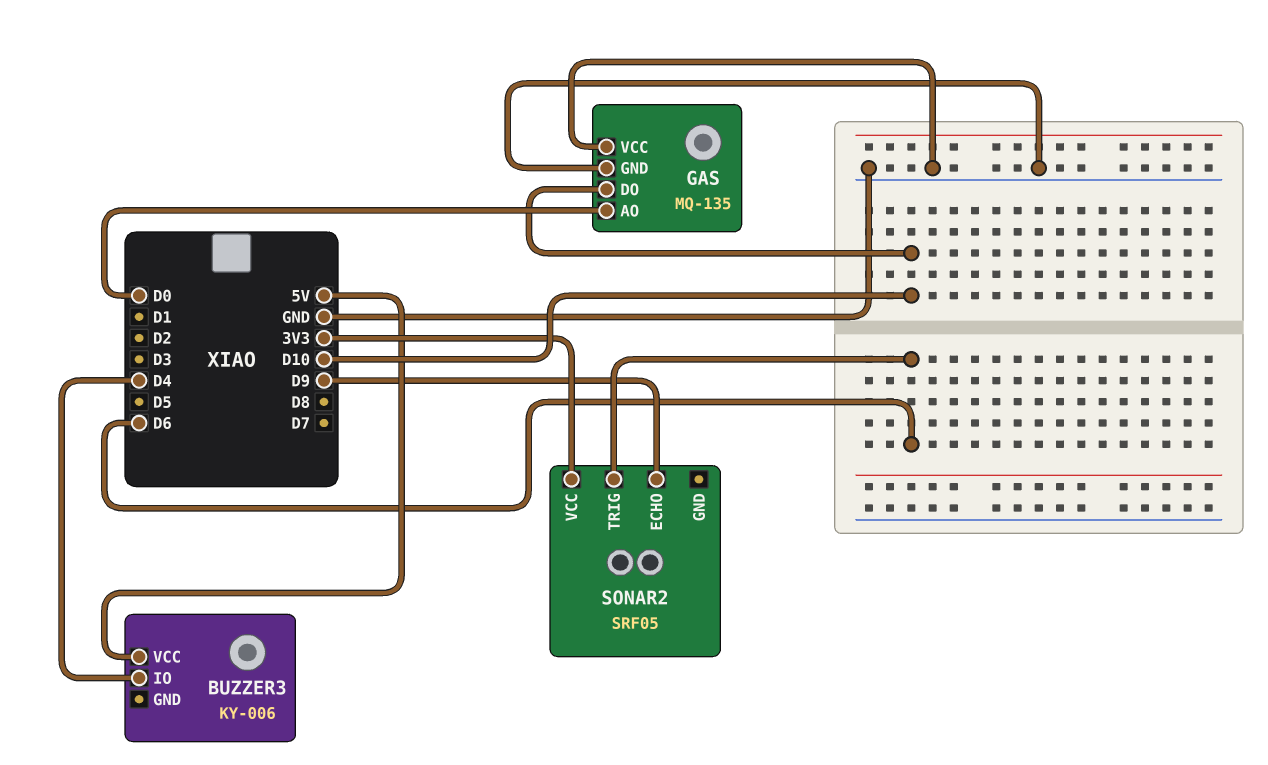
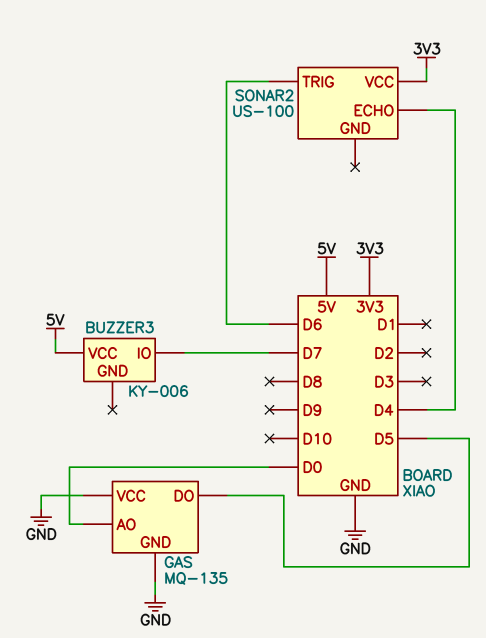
BUZZER3 pin IO: D4 -> D7
GAS pin DO: D10 -> D5
SONAR2: SRF05 -> US-100
SONAR2 pin ECHO: D9 -> D4

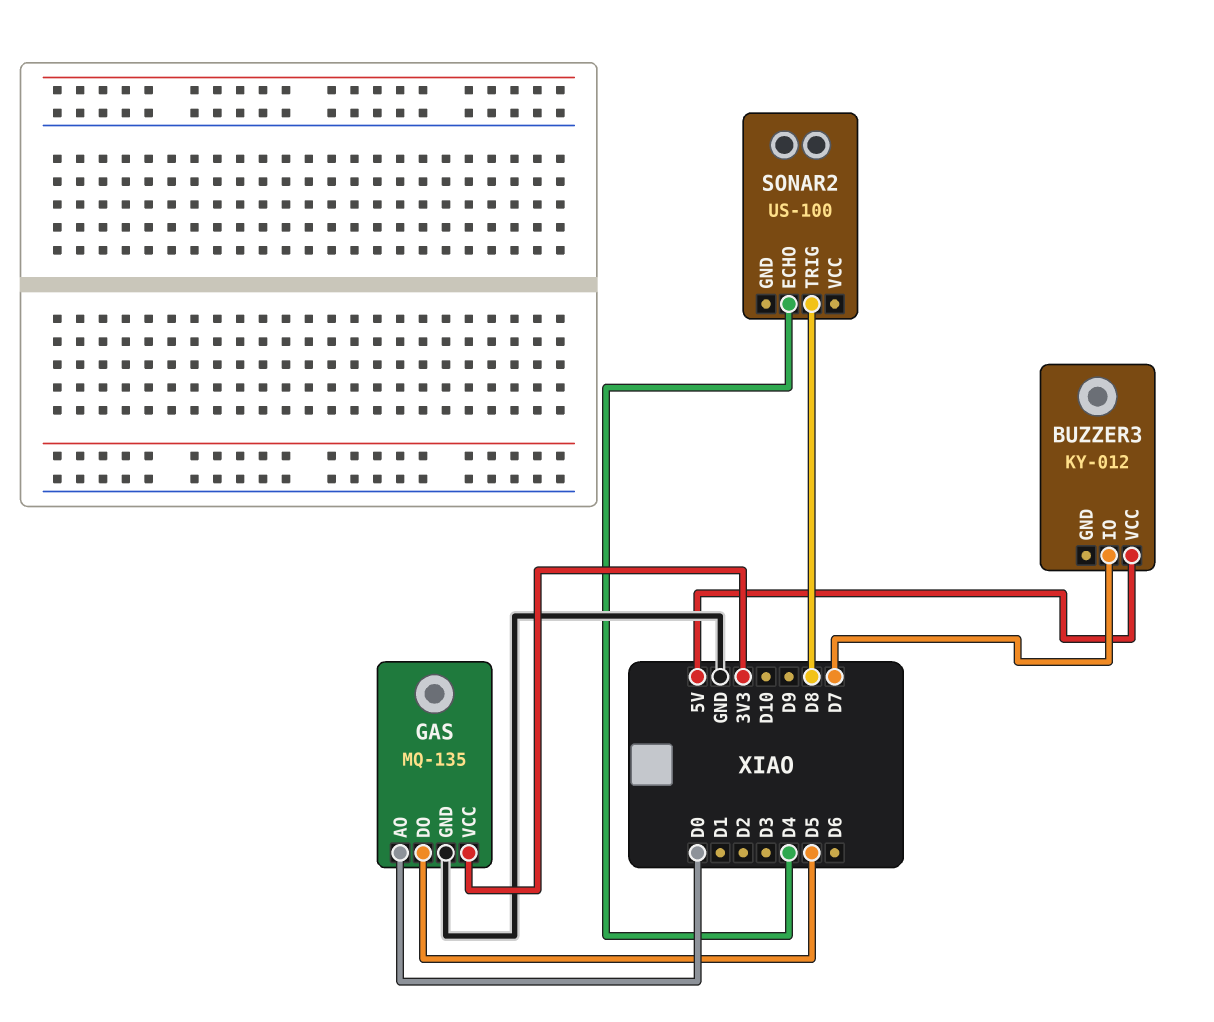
BUZZER3: KY-006 -> KY-012
GAS pin VCC: GND -> 3V3
SONAR2 pin TRIG: D6 -> D8
SONAR2 pin VCC: 3V3 -> none

